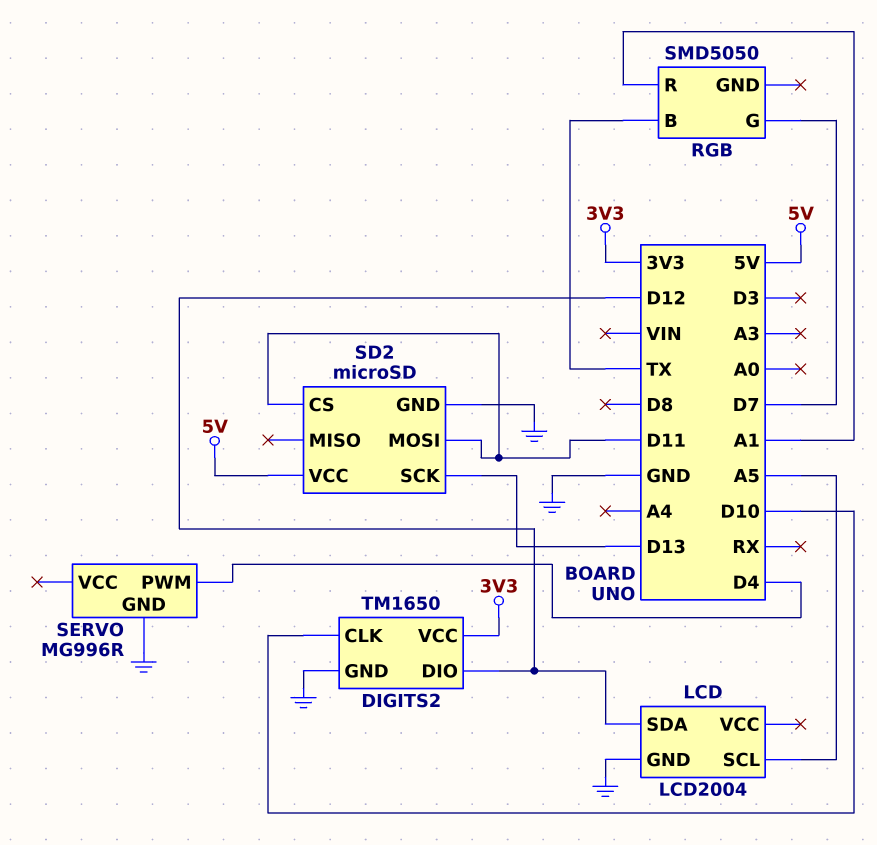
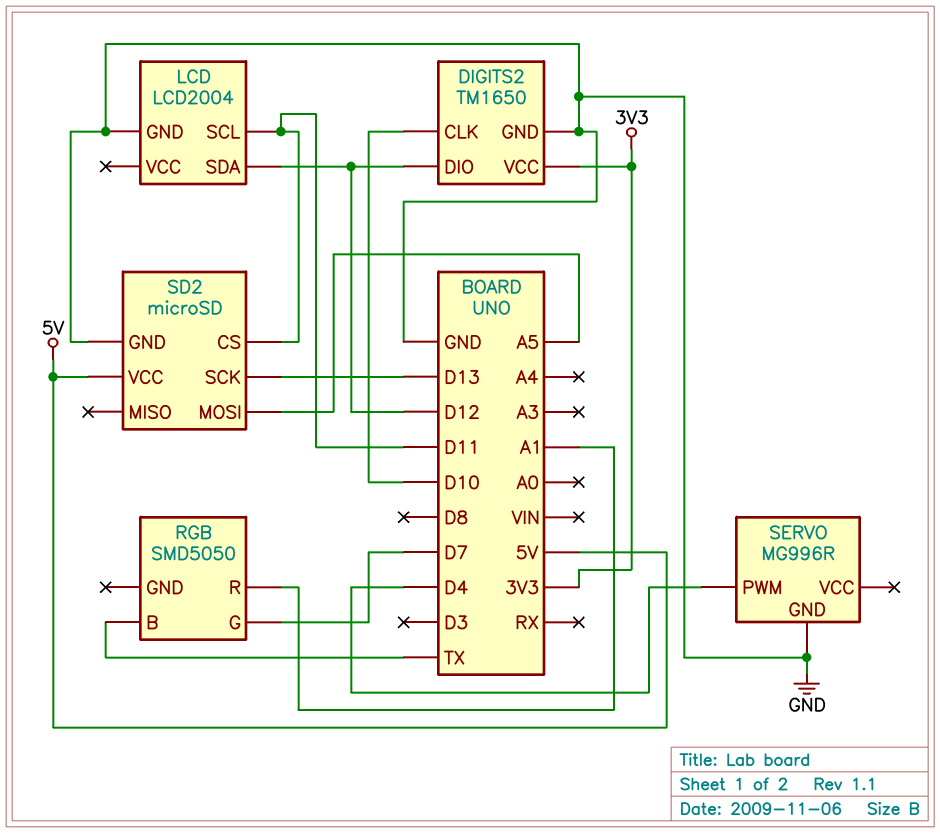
LCD pin SCL: A5 -> D11
SD2 pin MOSI: D11 -> A5

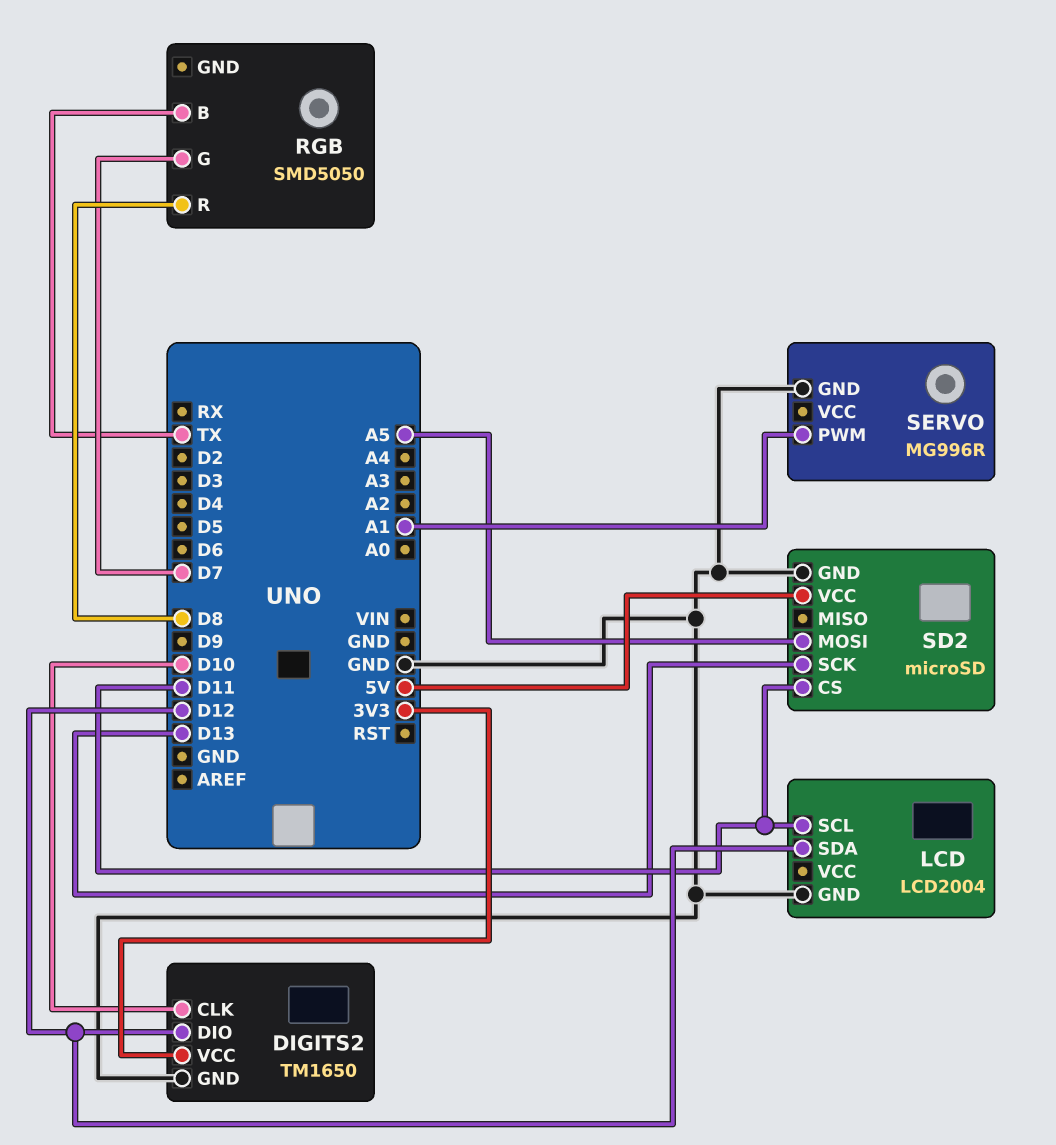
RGB pin R: A1 -> D8
SERVO pin PWM: D4 -> A1

